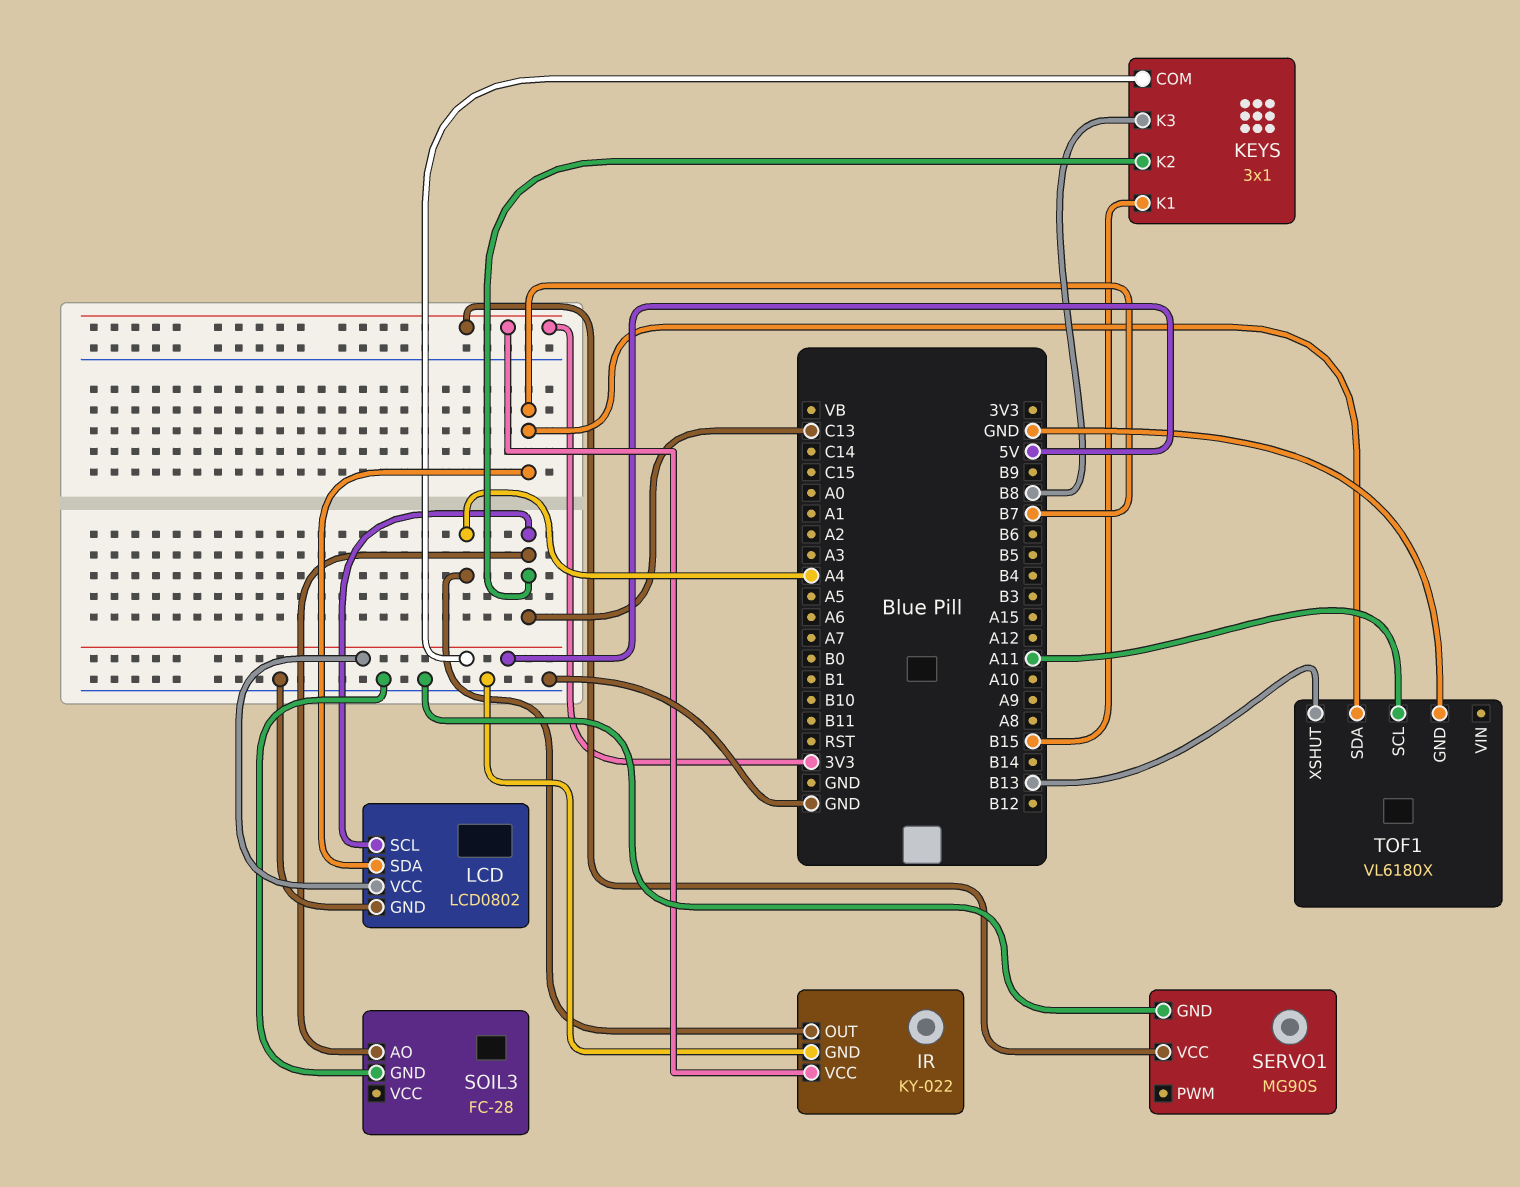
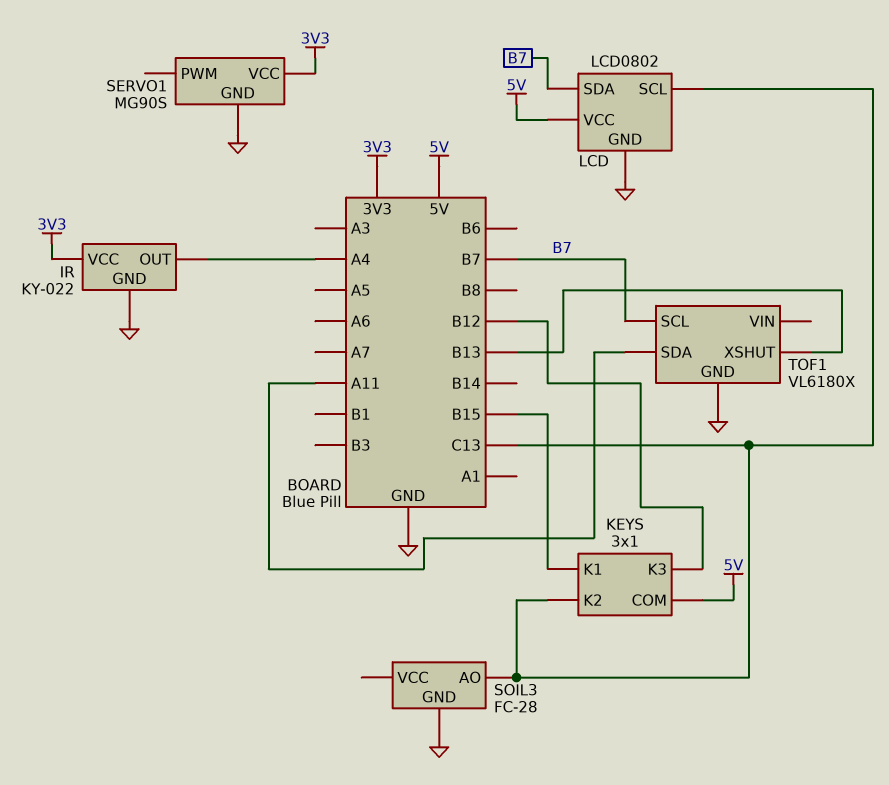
KEYS pin K3: B8 -> B12
TOF1 pin SCL: A11 -> B7
TOF1 pin SDA: B7 -> A11

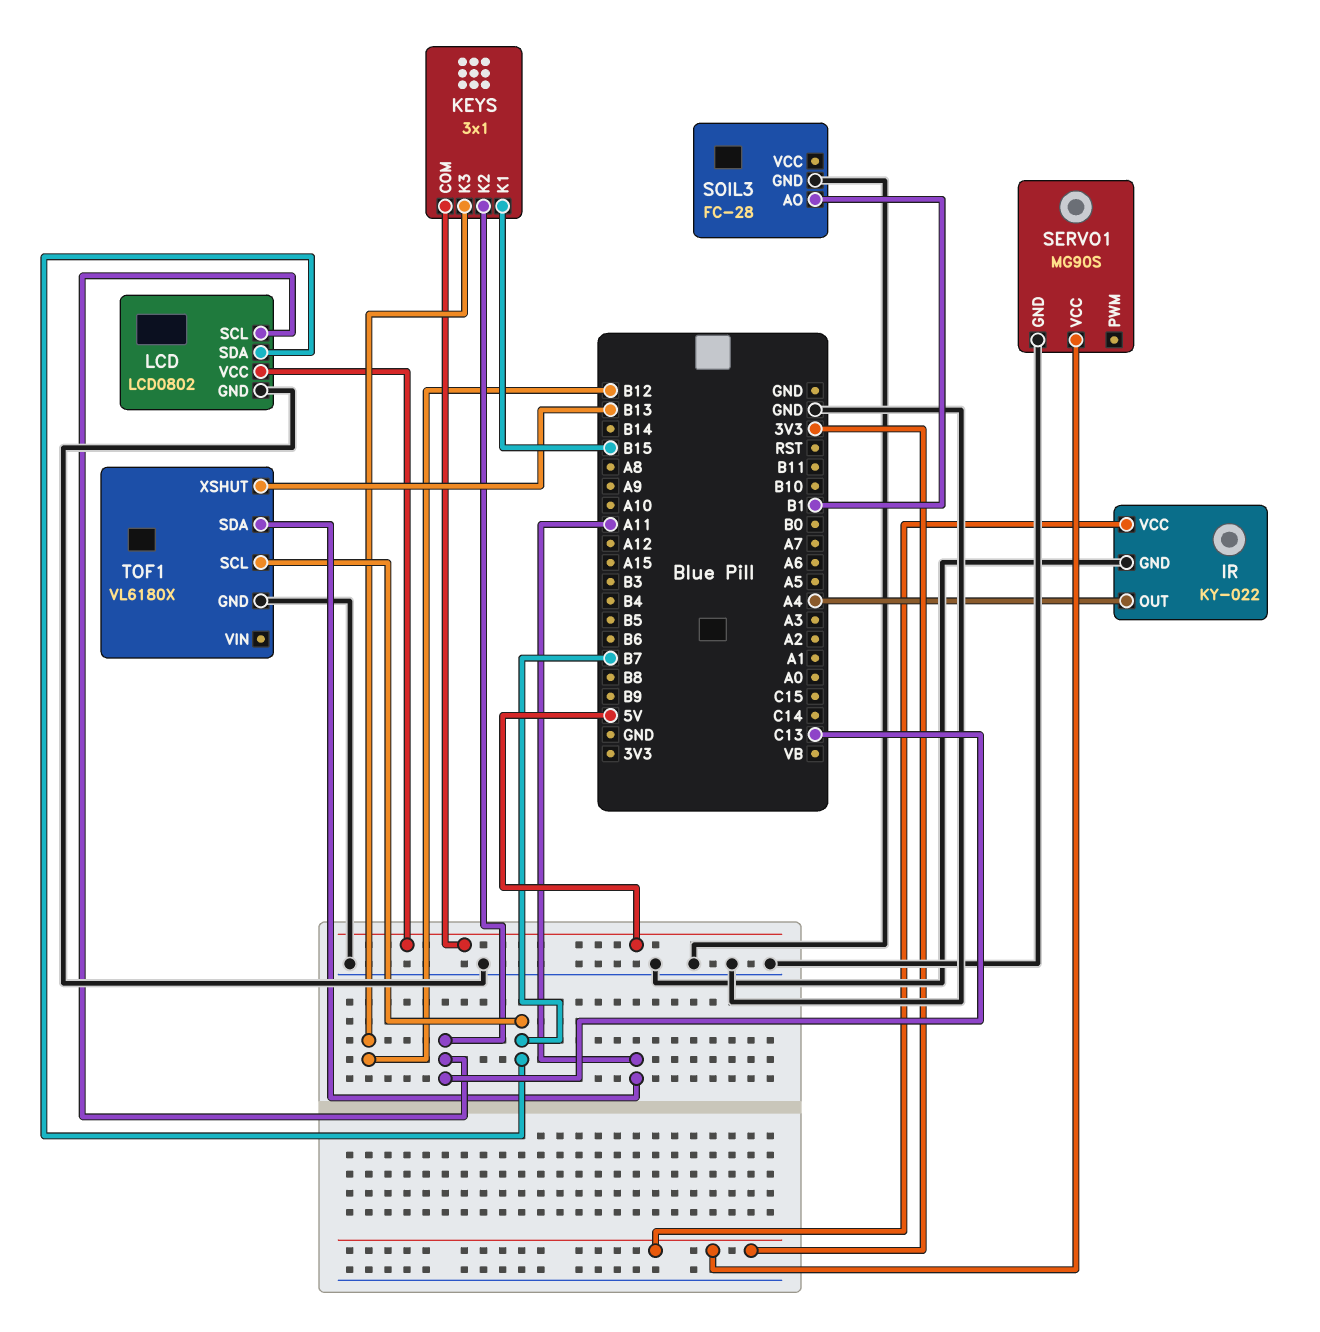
SOIL3 pin AO: C13 -> B1

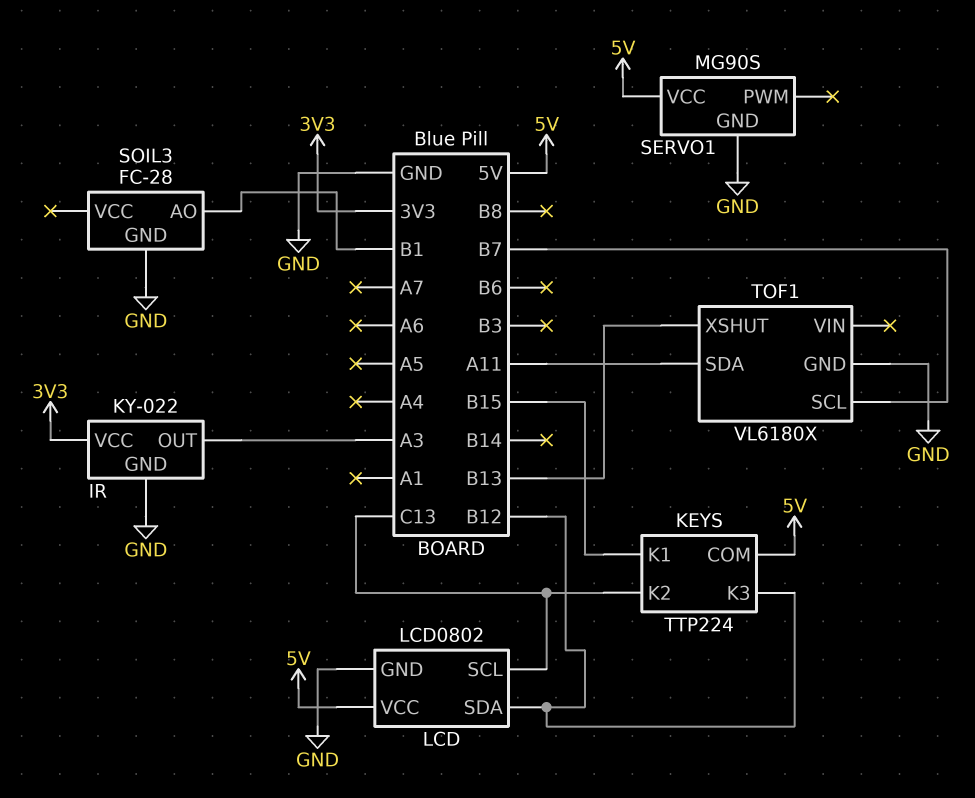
IR pin OUT: A4 -> A3
KEYS: 3x1 -> TTP224
LCD pin SDA: B7 -> B12
SERVO1 pin VCC: 3V3 -> 5V

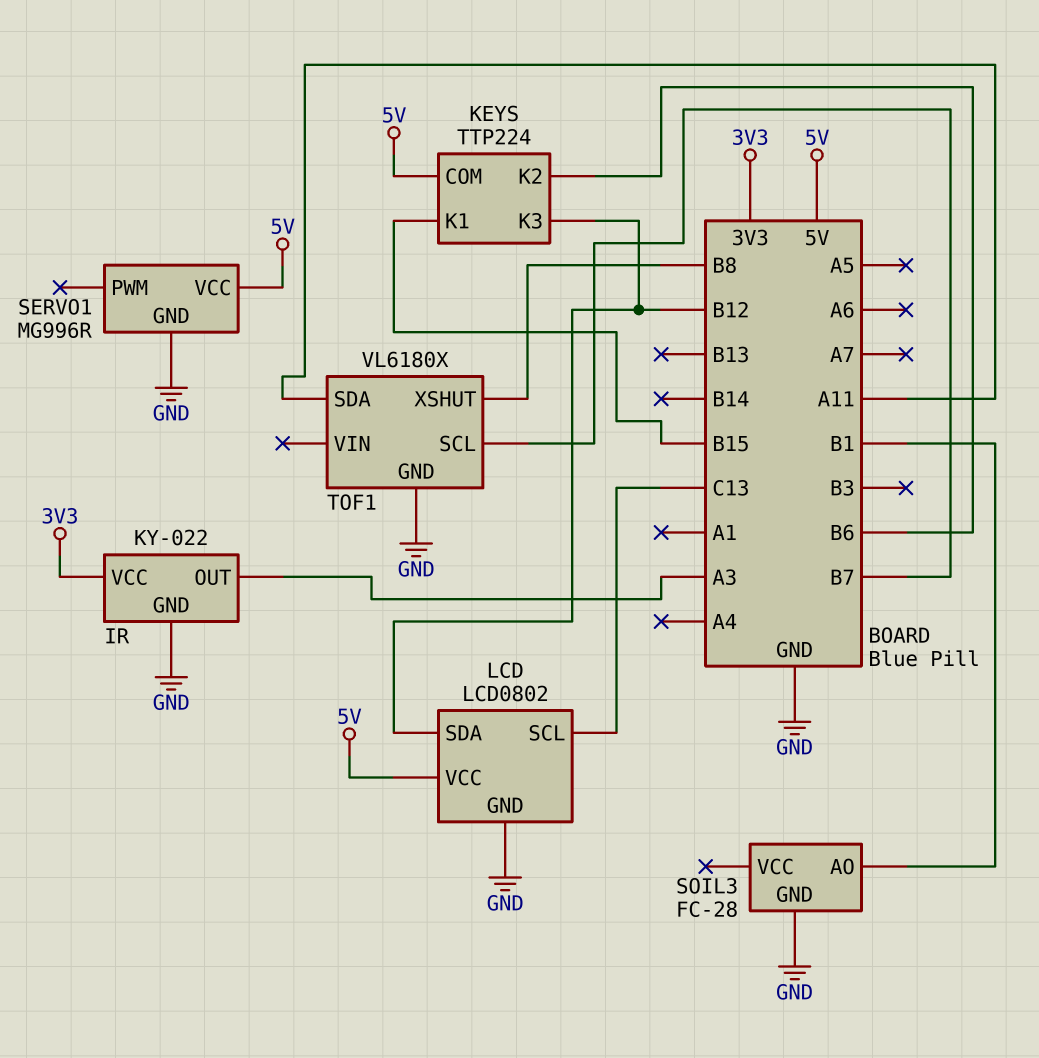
KEYS pin K2: C13 -> B6
SERVO1: MG90S -> MG996R
TOF1 pin XSHUT: B13 -> B8

